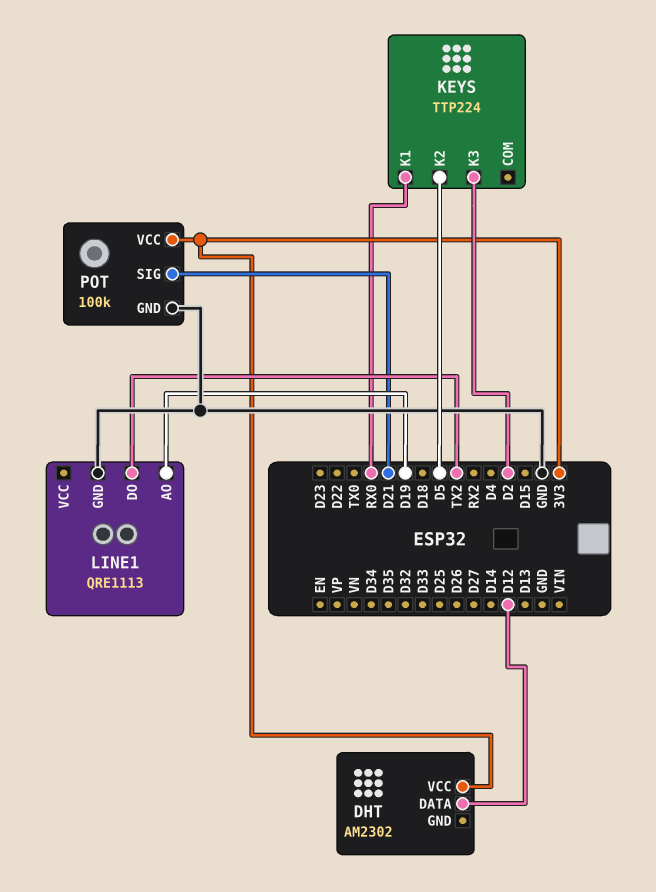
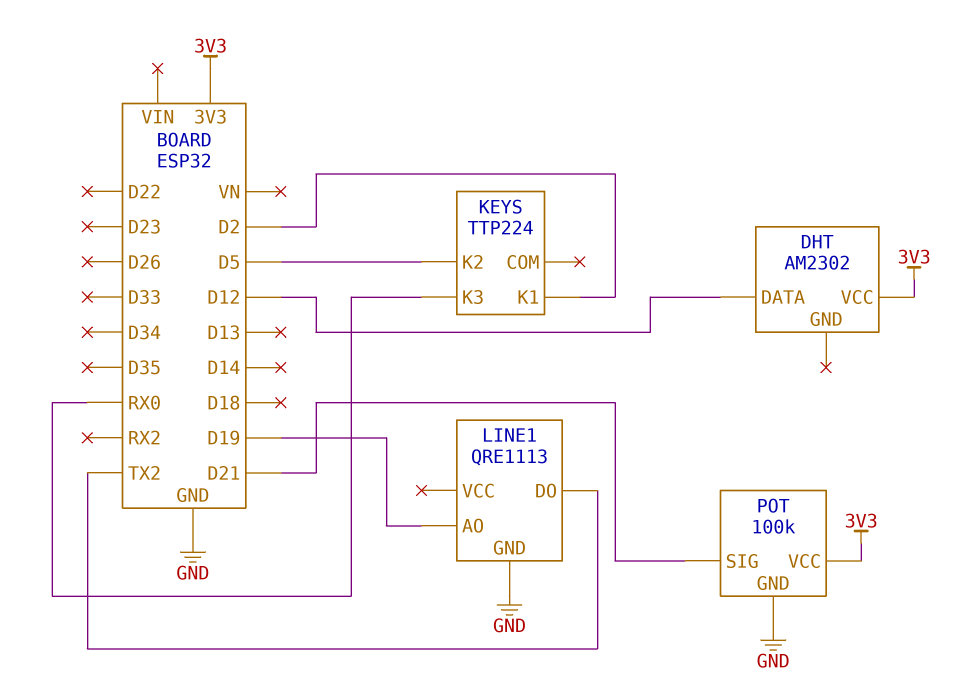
KEYS pin K1: RX0 -> D2
KEYS pin K3: D2 -> RX0

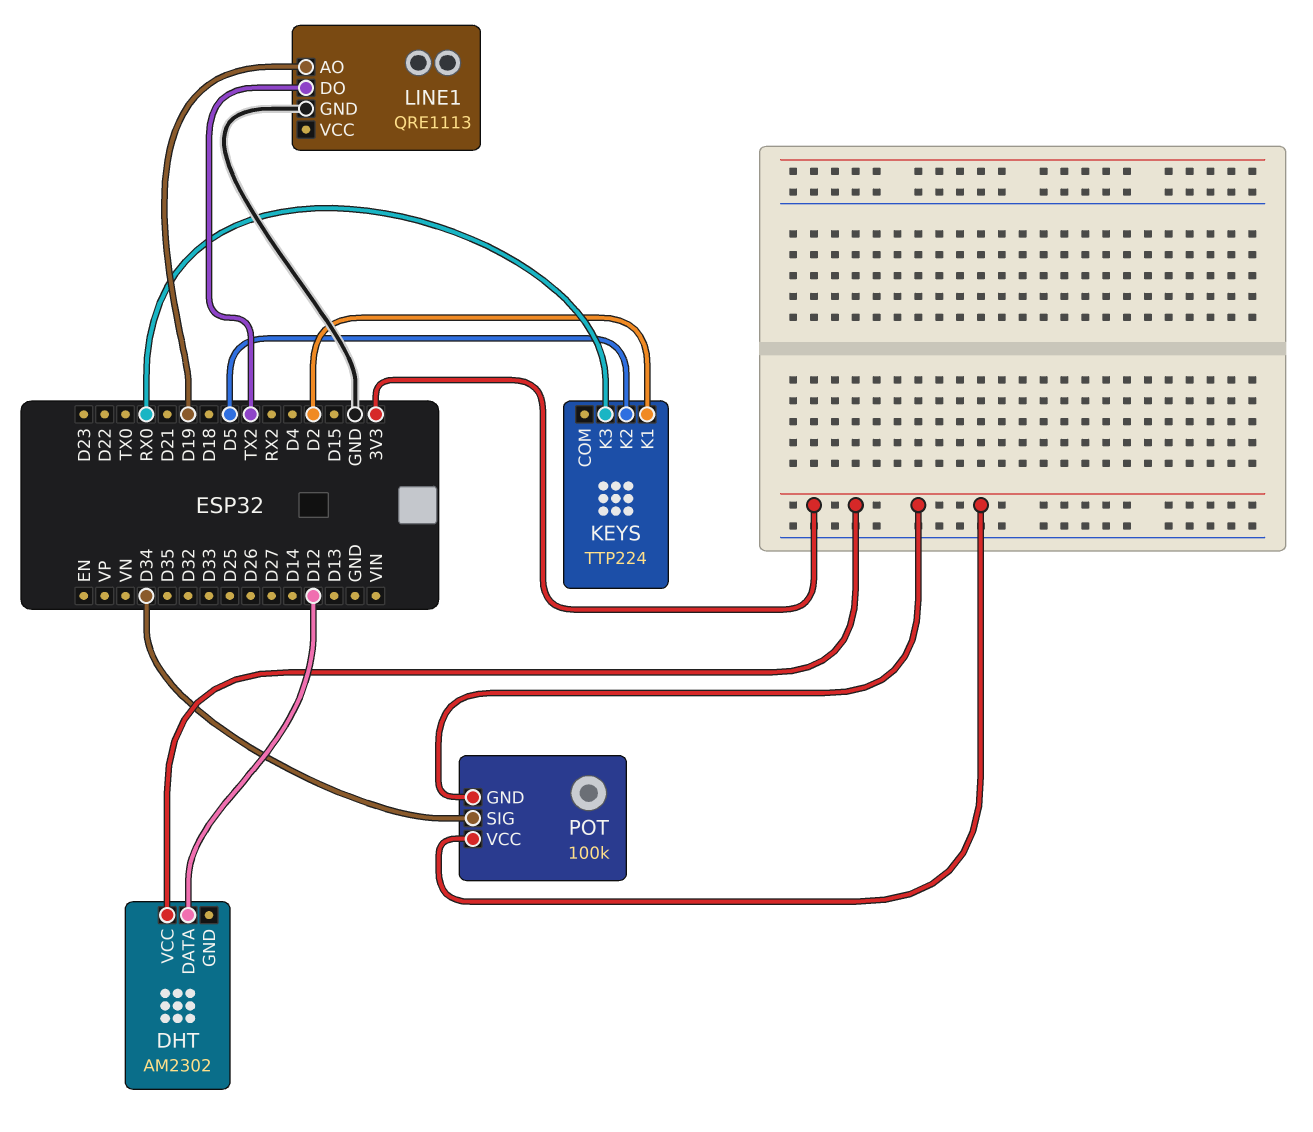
POT pin GND: GND -> 3V3
POT pin SIG: D21 -> D34

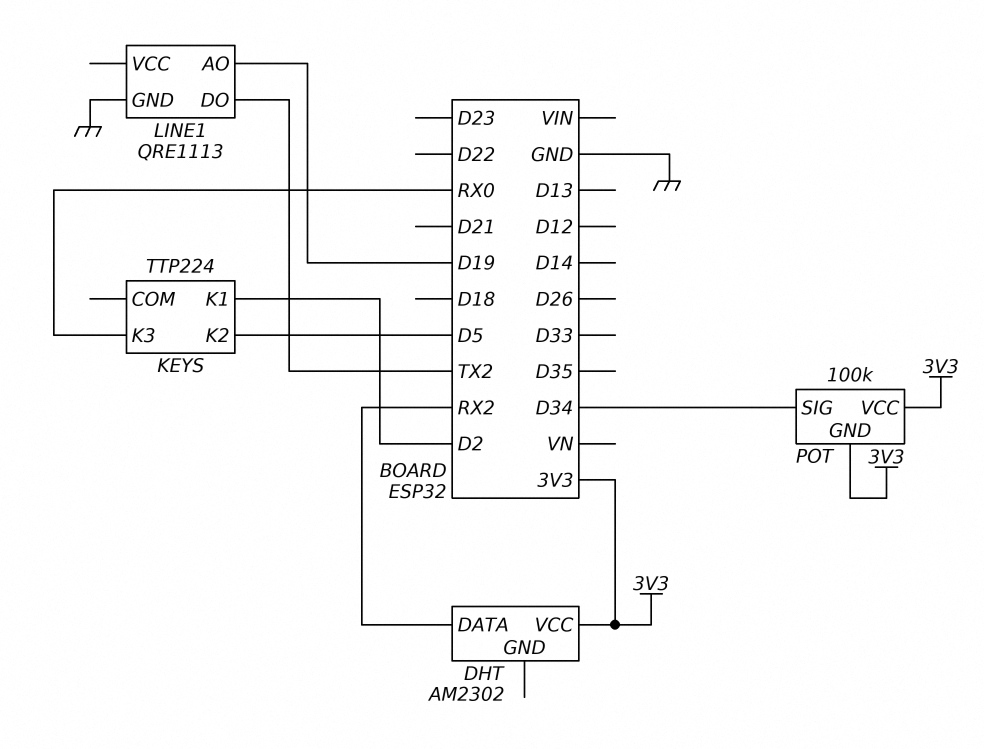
DHT pin DATA: D12 -> RX2

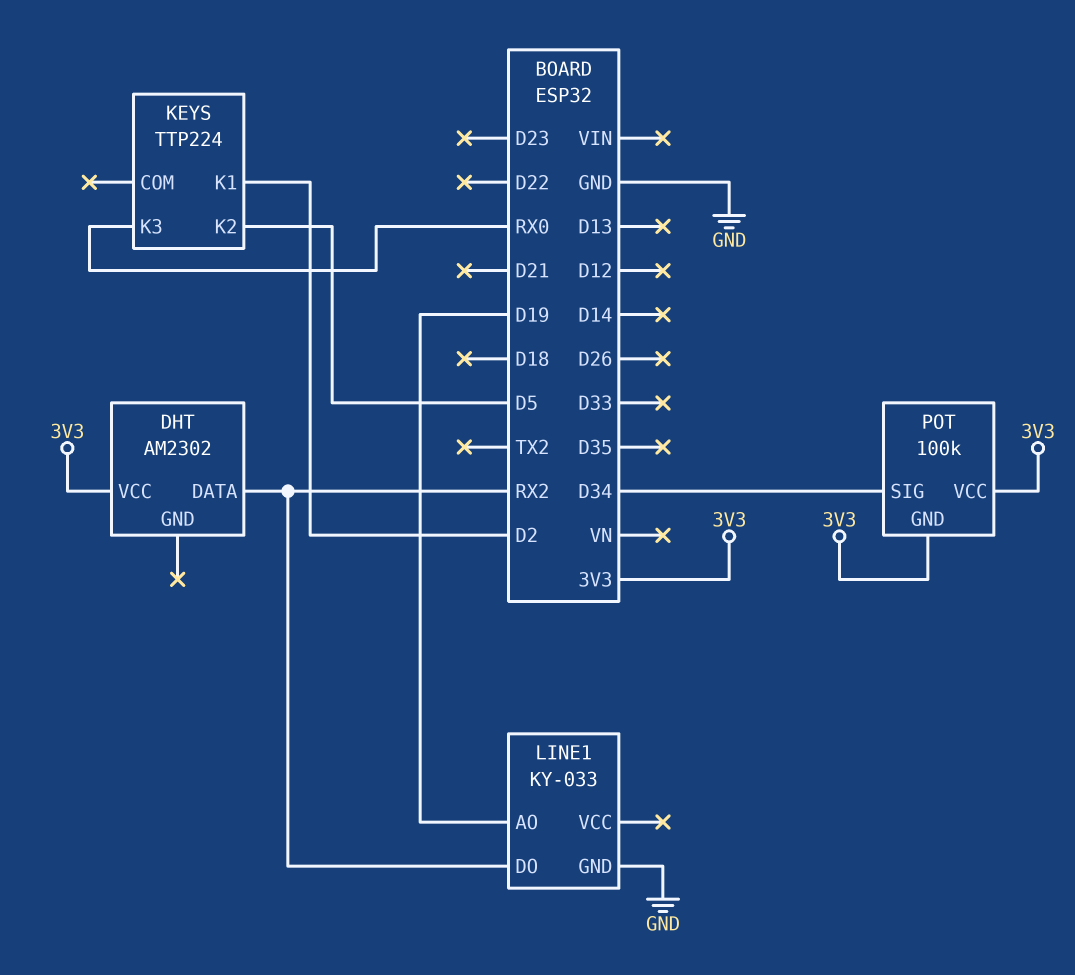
LINE1: QRE1113 -> KY-033
LINE1 pin DO: TX2 -> RX2

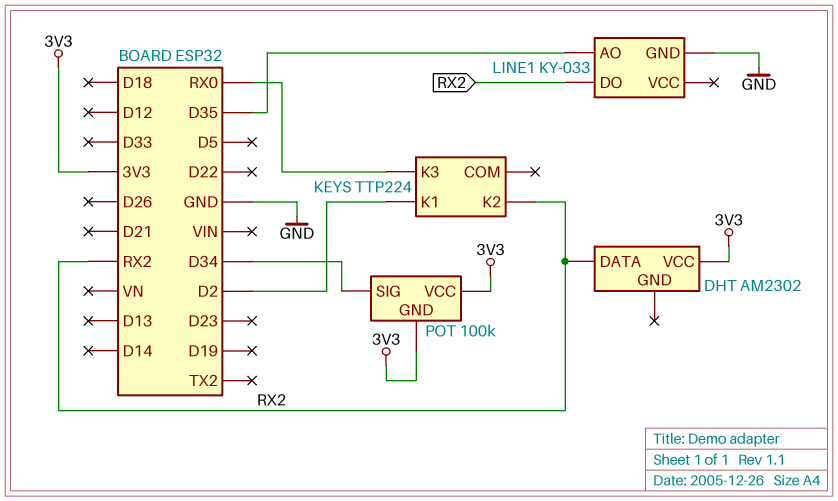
KEYS pin K2: D5 -> RX2
LINE1 pin AO: D19 -> D35

